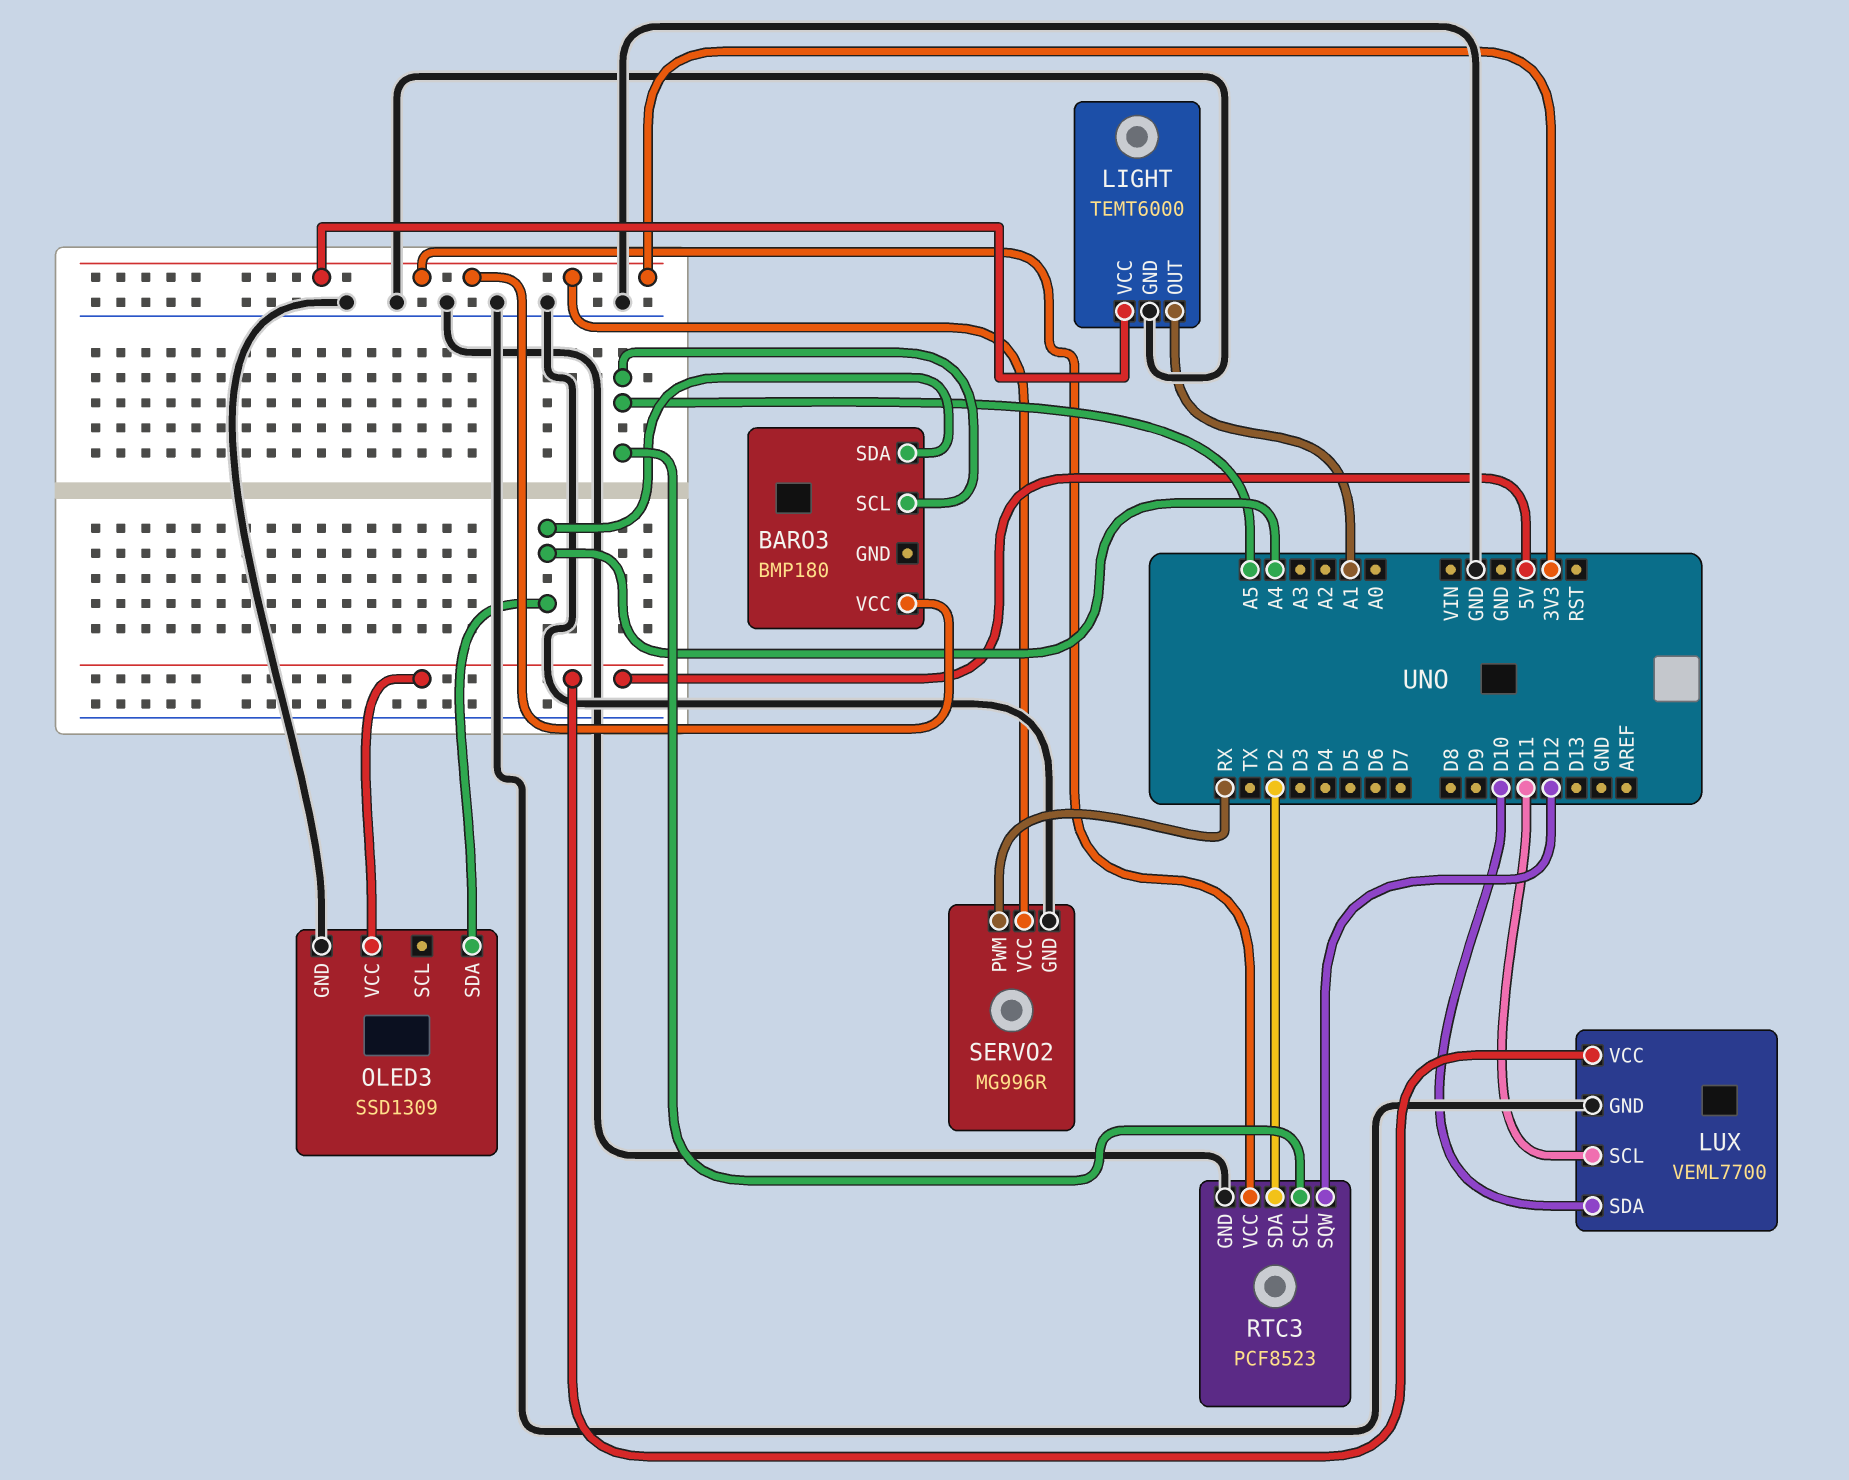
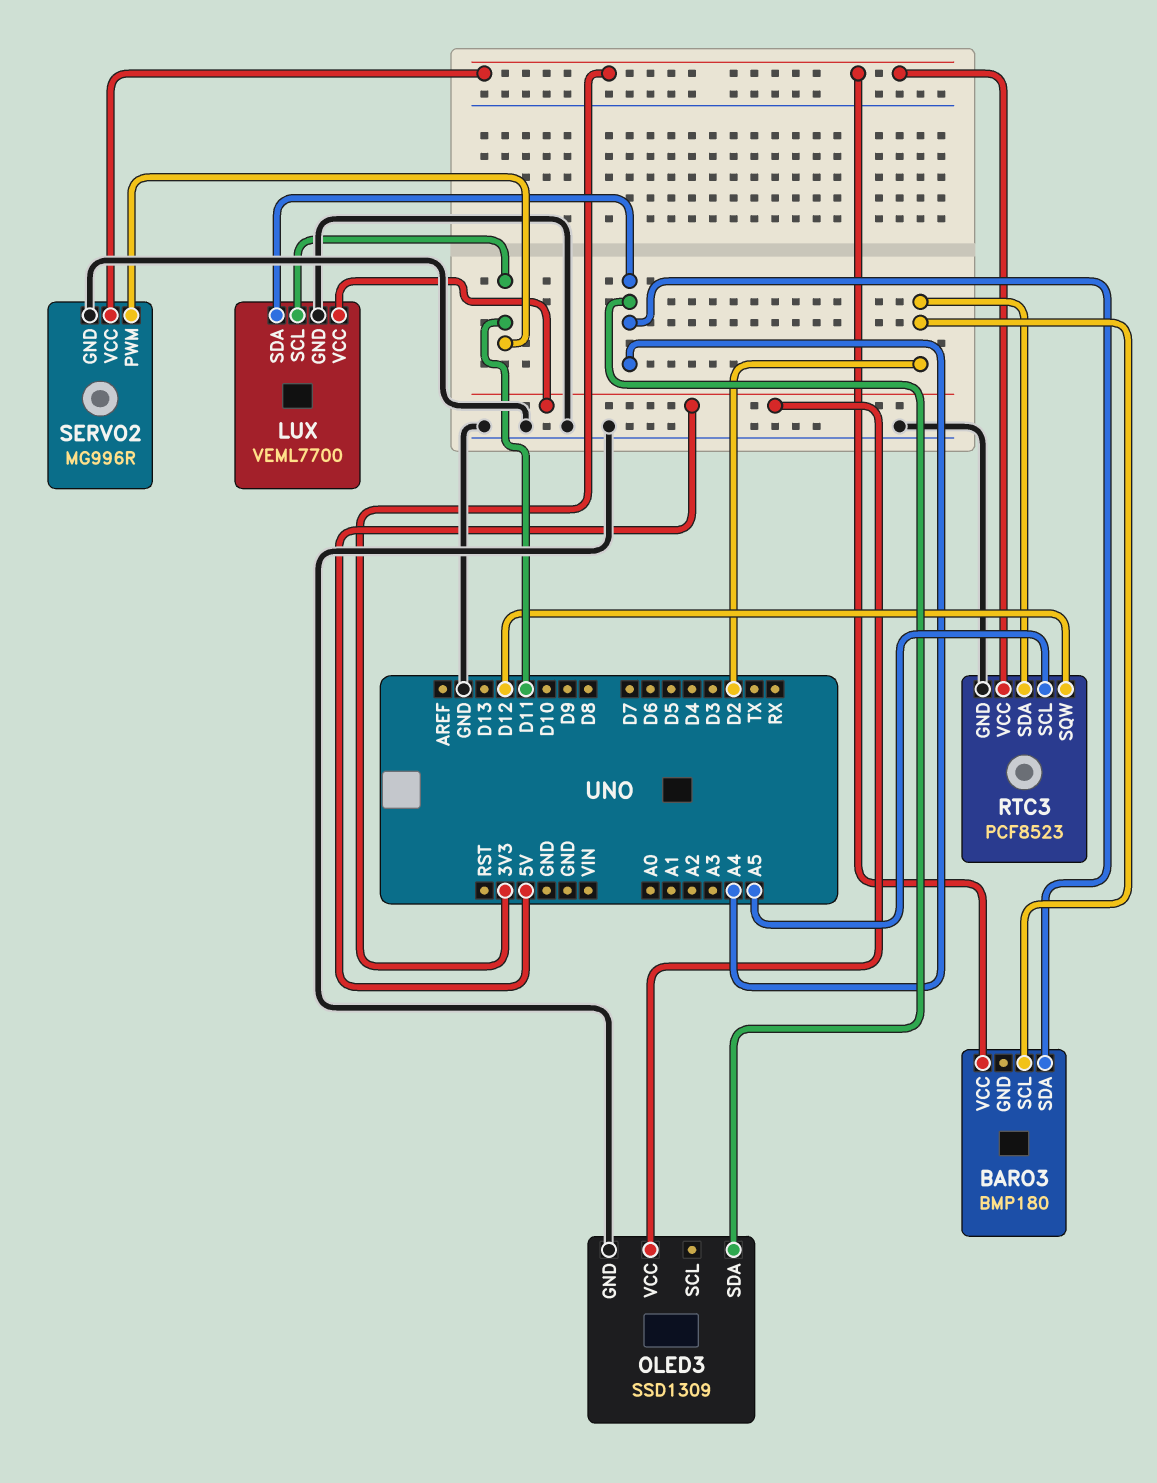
BARO3 pin SCL: A5 -> D2
LIGHT: TEMT6000 -> none
LIGHT pin GND: GND -> none
LIGHT pin OUT: A1 -> none
LIGHT pin VCC: 3V3 -> none
LUX pin SDA: D10 -> A4
SERVO2 pin PWM: RX -> D11

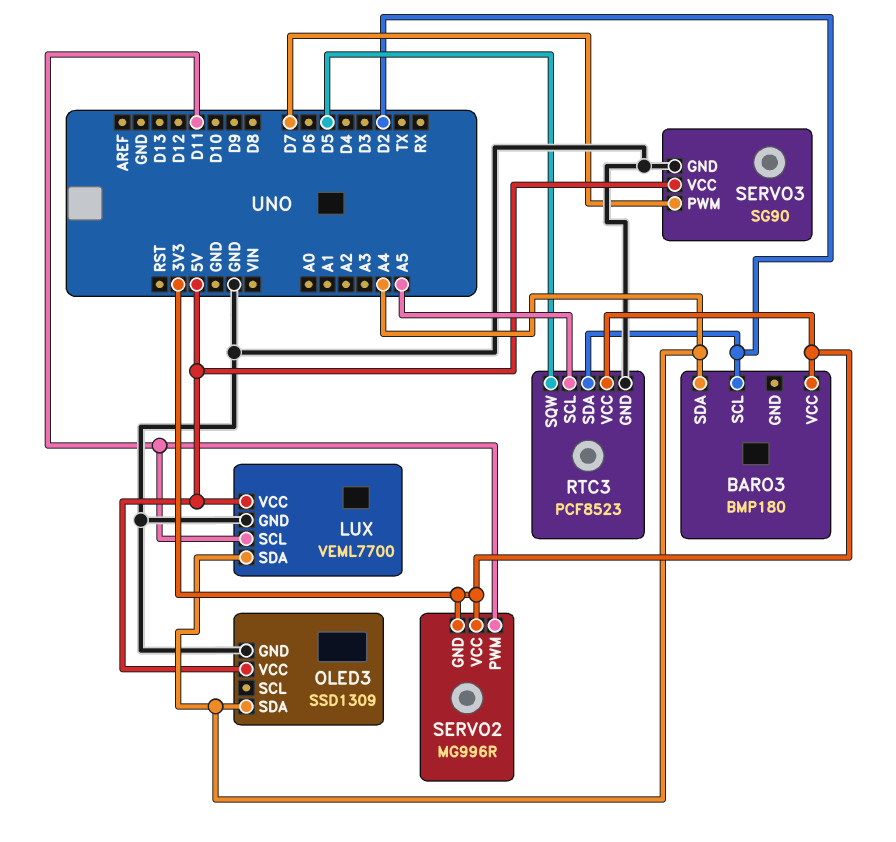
RTC3 pin SQW: D12 -> D5
SERVO2 pin GND: GND -> 3V3
SERVO3: none -> SG90
SERVO3 pin GND: none -> GND
SERVO3 pin PWM: none -> D7
SERVO3 pin VCC: none -> 5V

